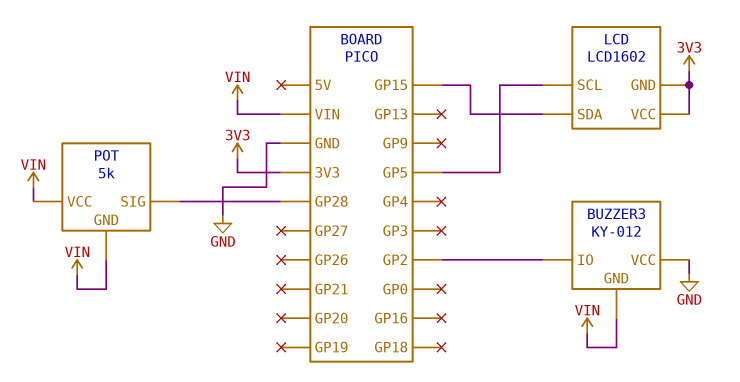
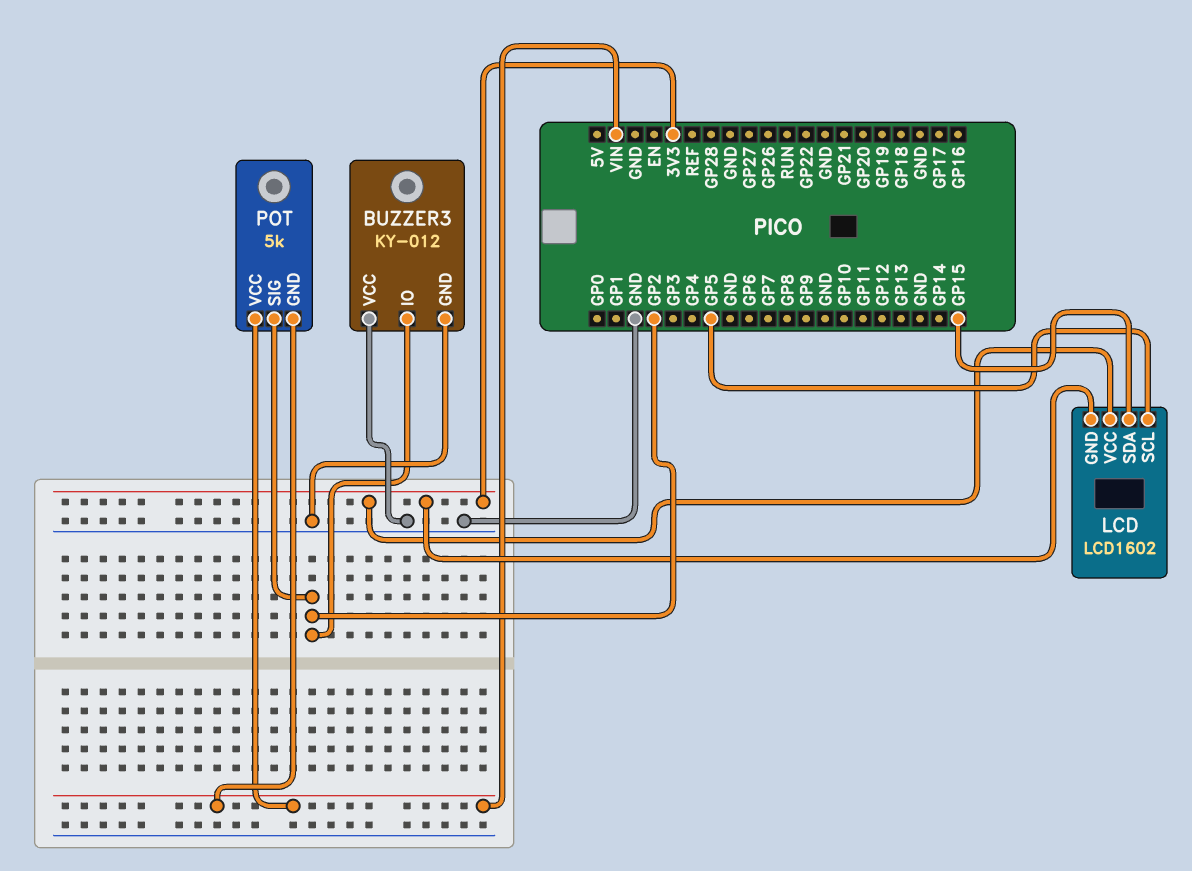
BUZZER3 pin GND: VIN -> GND
POT pin SIG: GP28 -> GP2

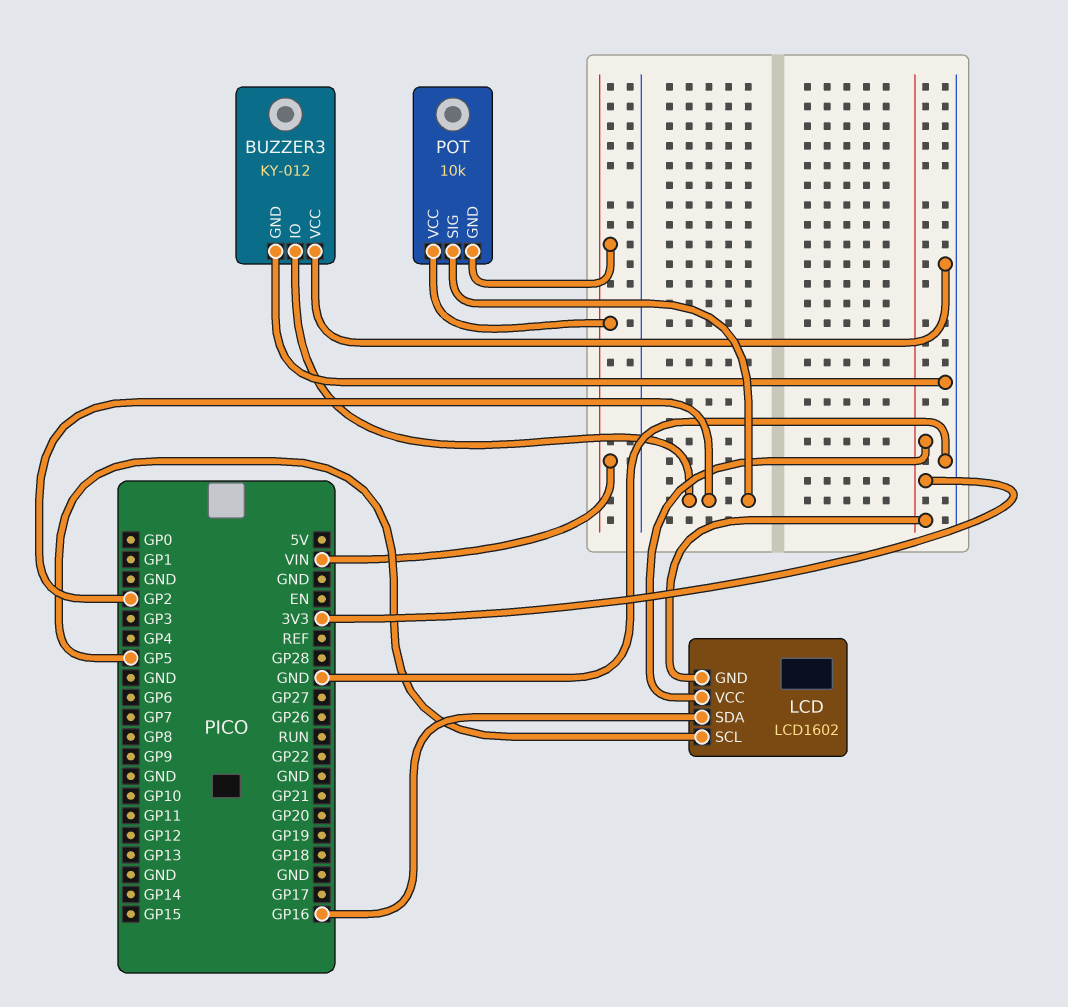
LCD pin SDA: GP15 -> GP16
POT: 5k -> 10k

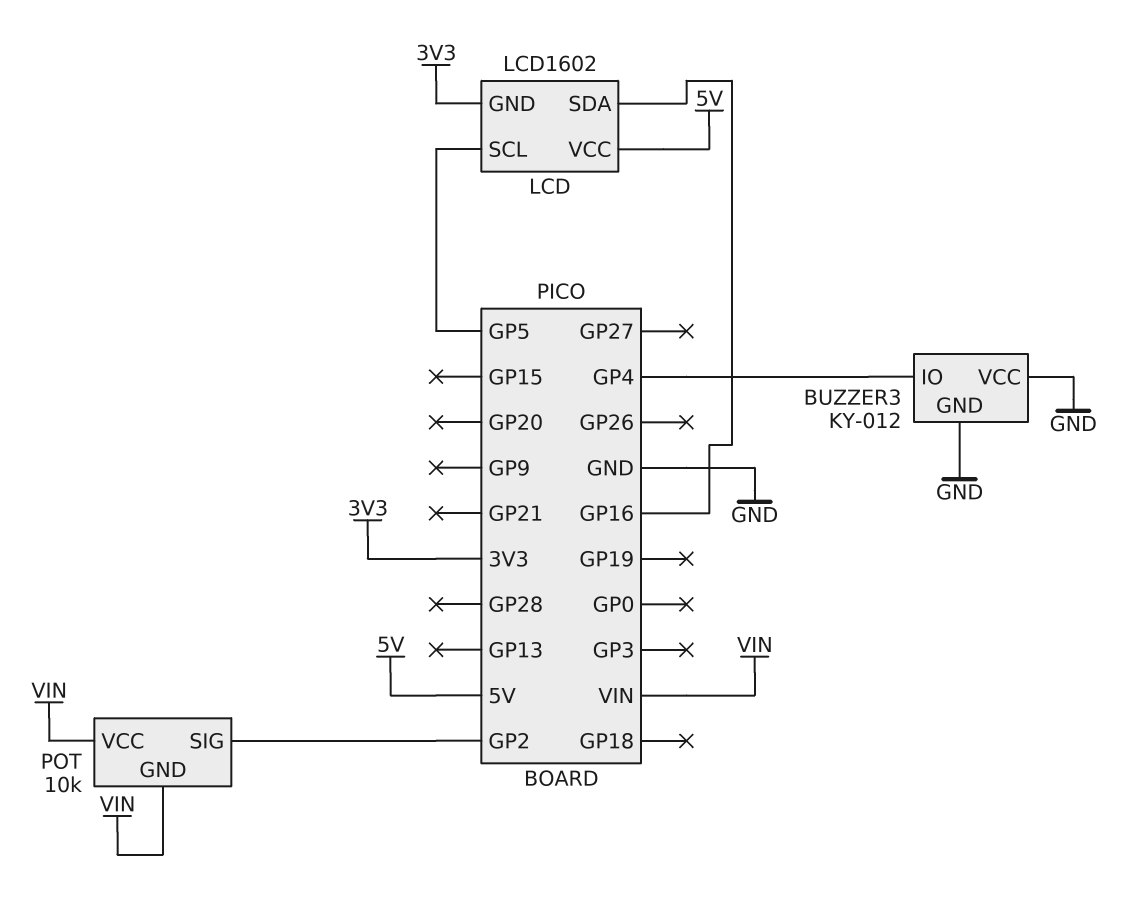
BUZZER3 pin IO: GP2 -> GP4
LCD pin VCC: 3V3 -> 5V

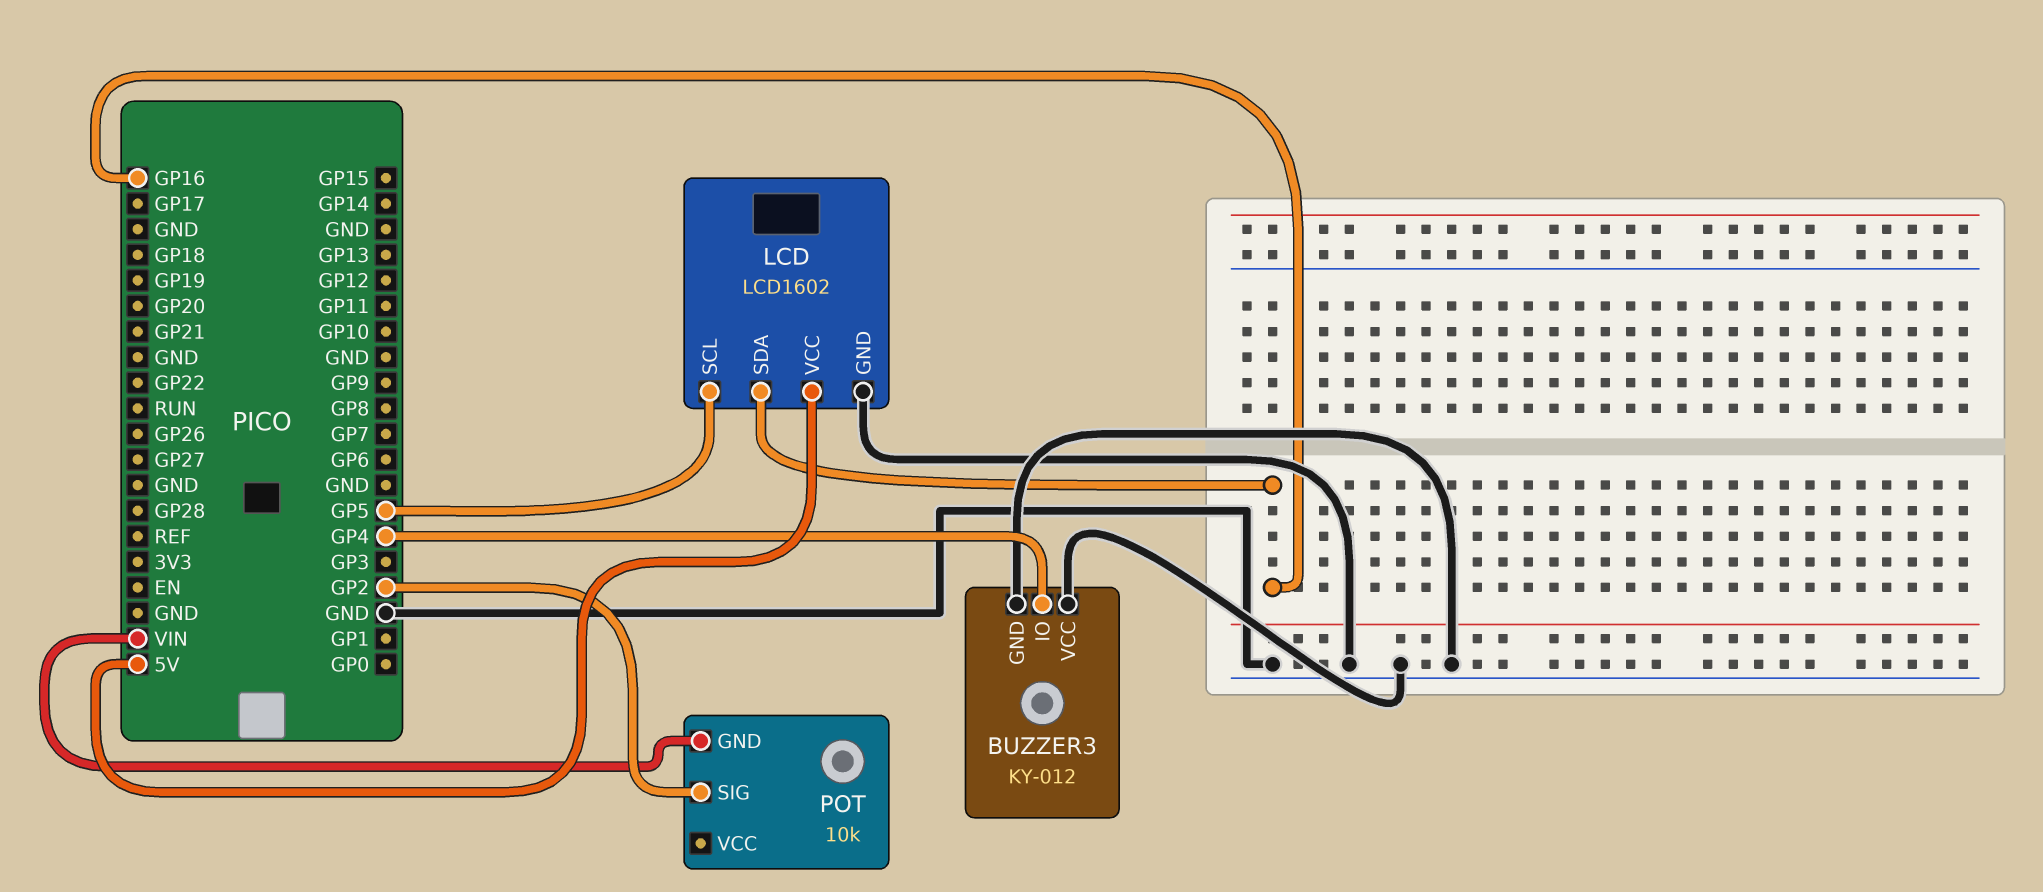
LCD pin GND: 3V3 -> GND
POT pin VCC: VIN -> none

